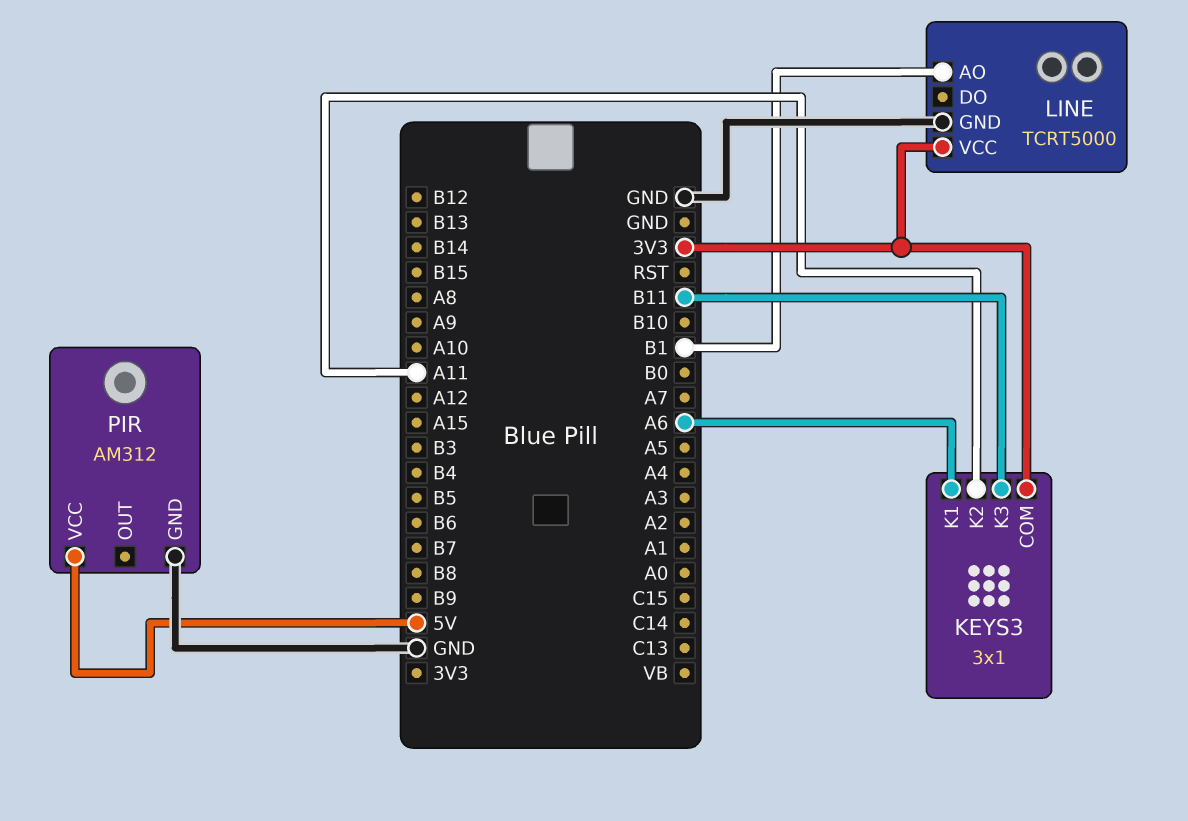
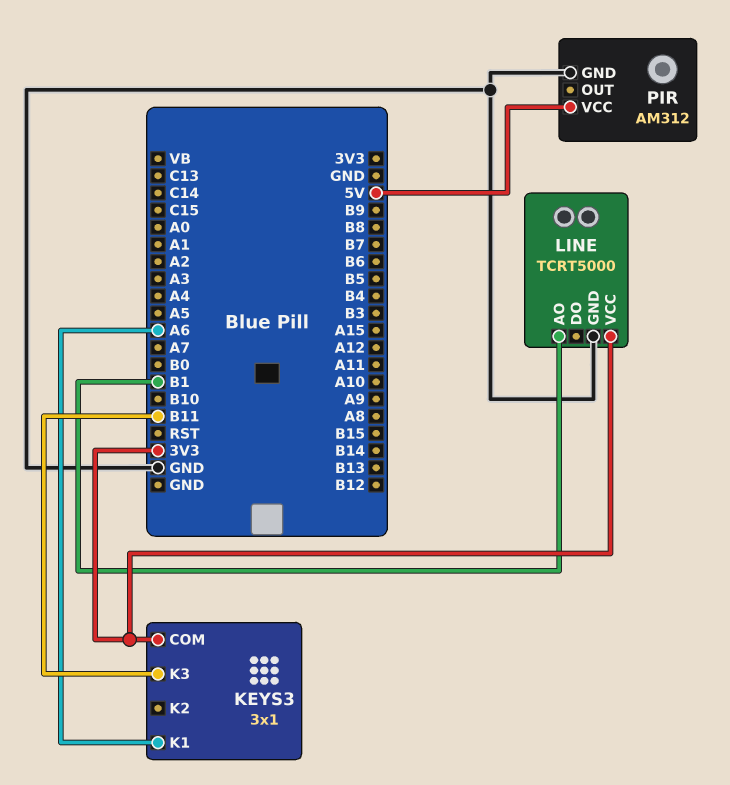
KEYS3 pin K2: A11 -> none

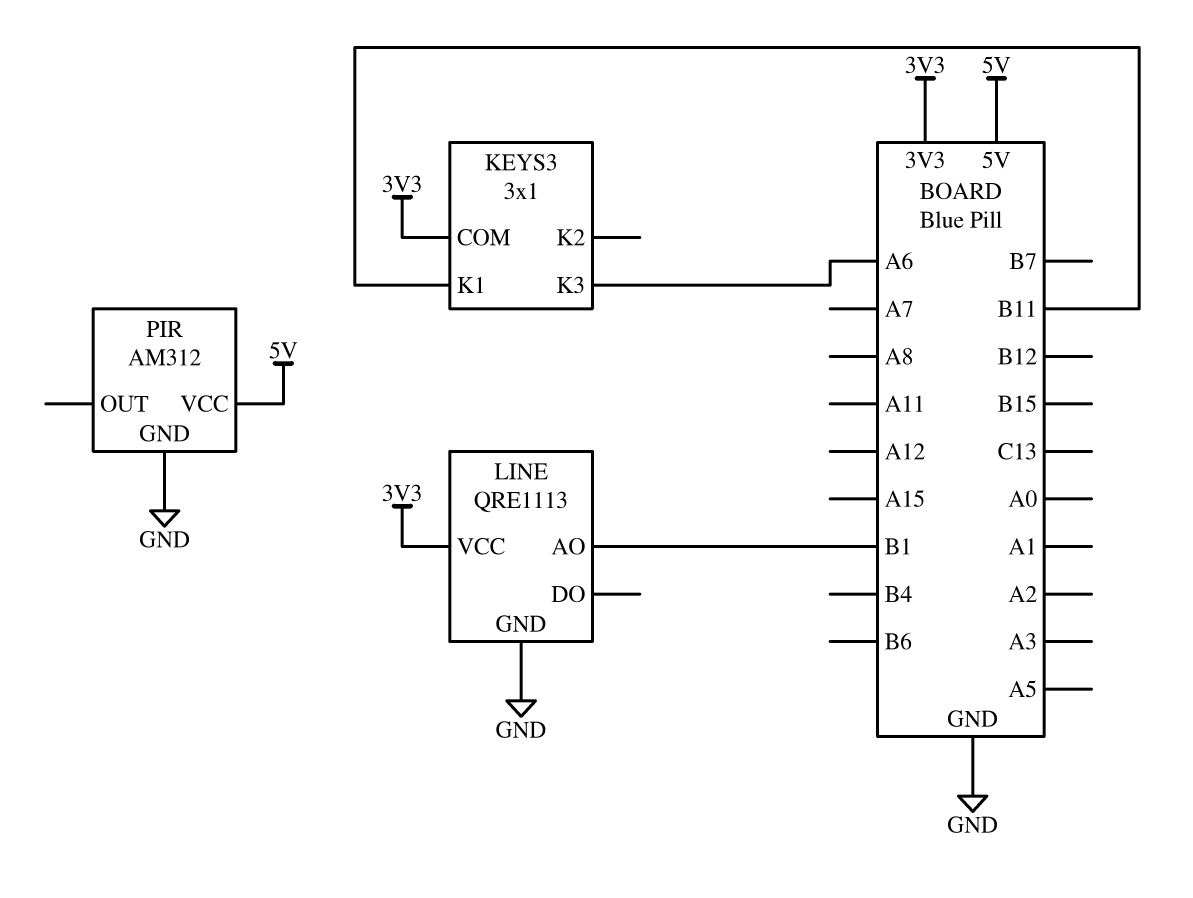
KEYS3 pin K1: A6 -> B11
KEYS3 pin K3: B11 -> A6
LINE: TCRT5000 -> QRE1113

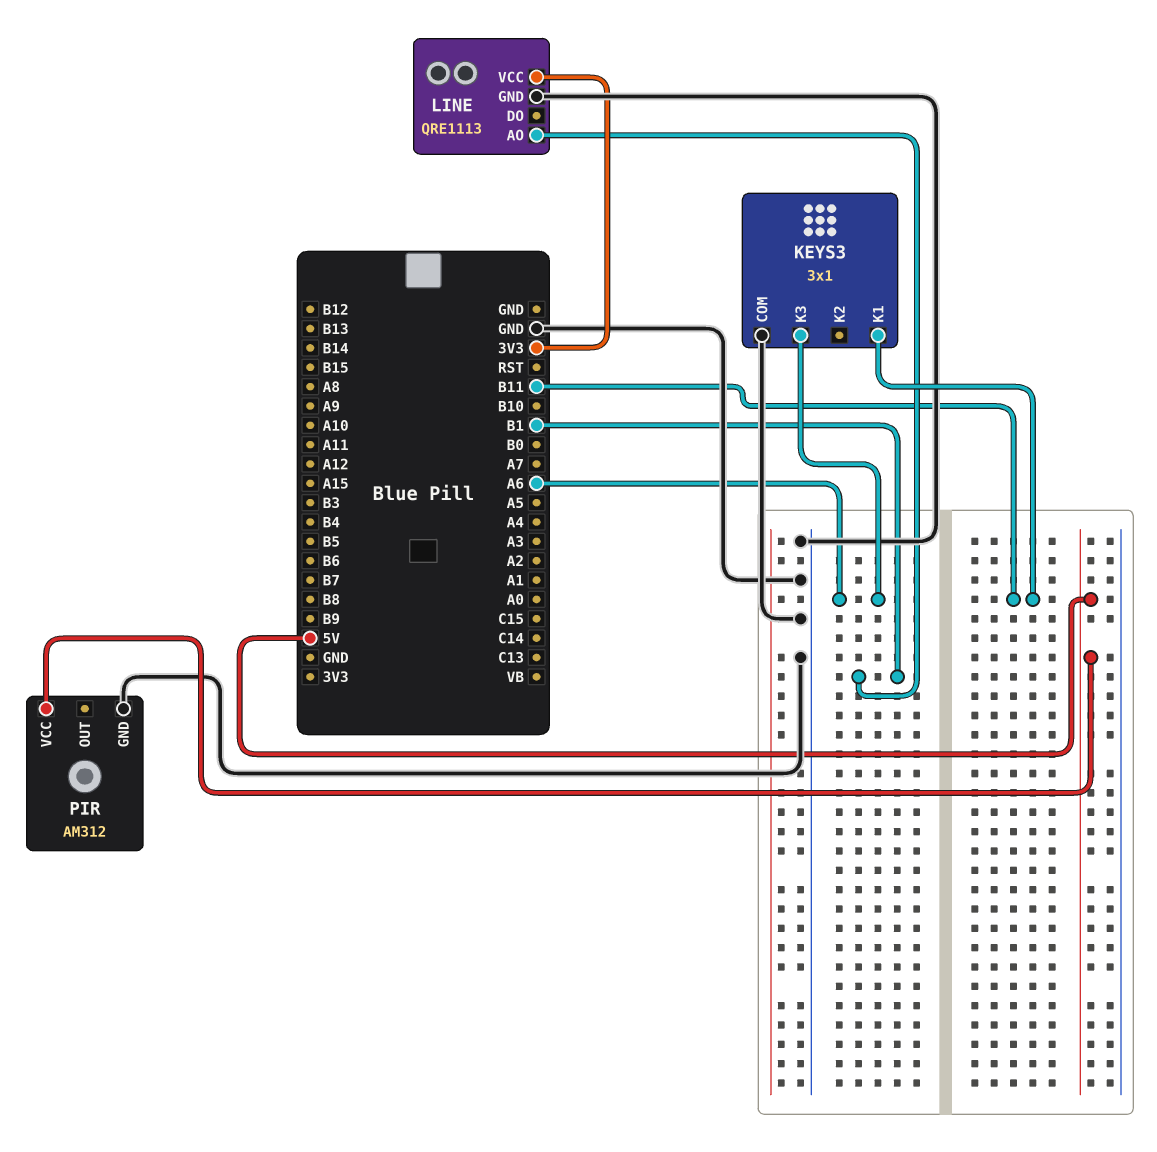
KEYS3 pin COM: 3V3 -> GND

